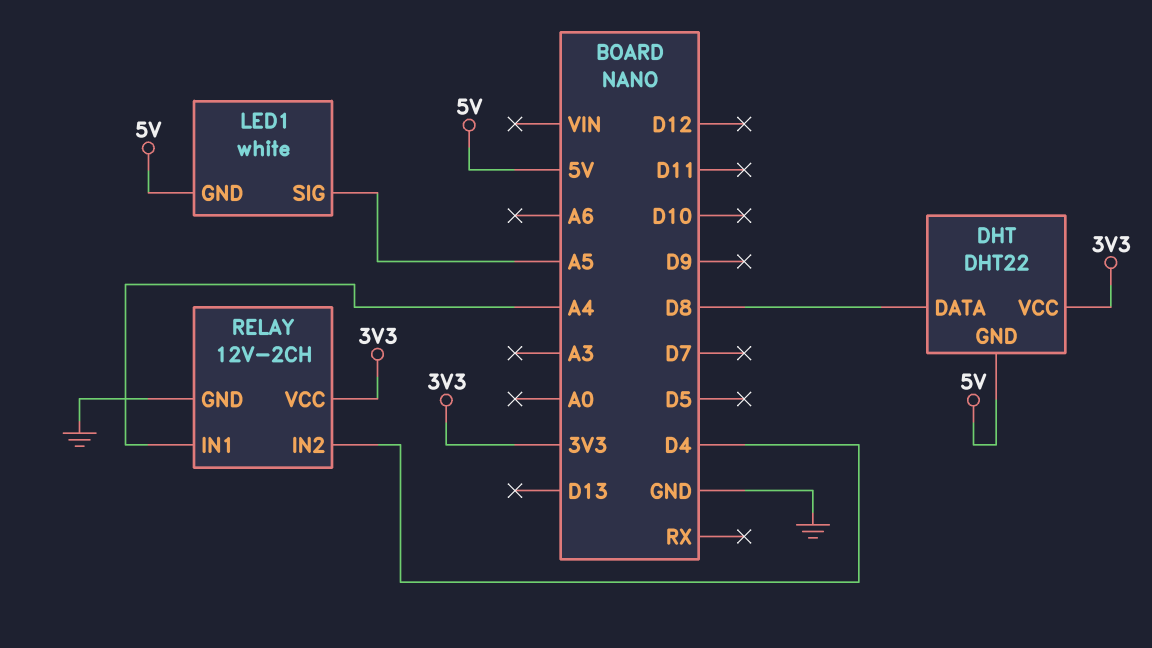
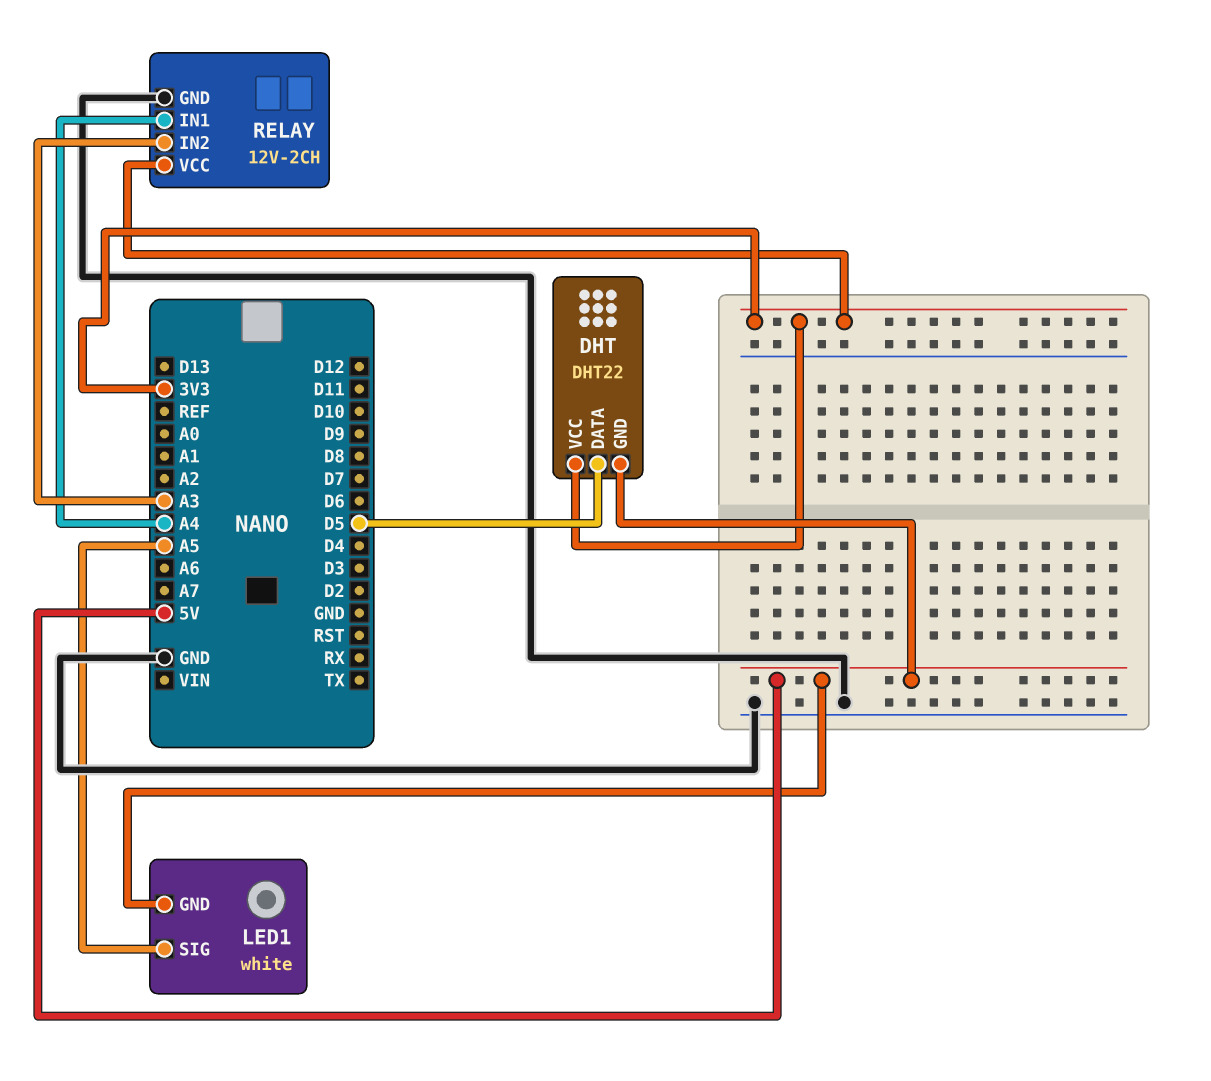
DHT pin DATA: D8 -> D5
RELAY pin IN2: D4 -> A3

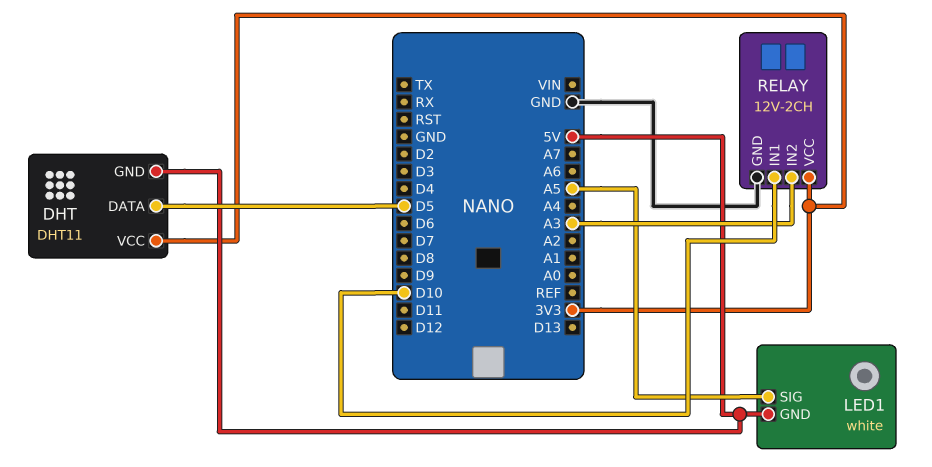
DHT: DHT22 -> DHT11
RELAY pin IN1: A4 -> D10

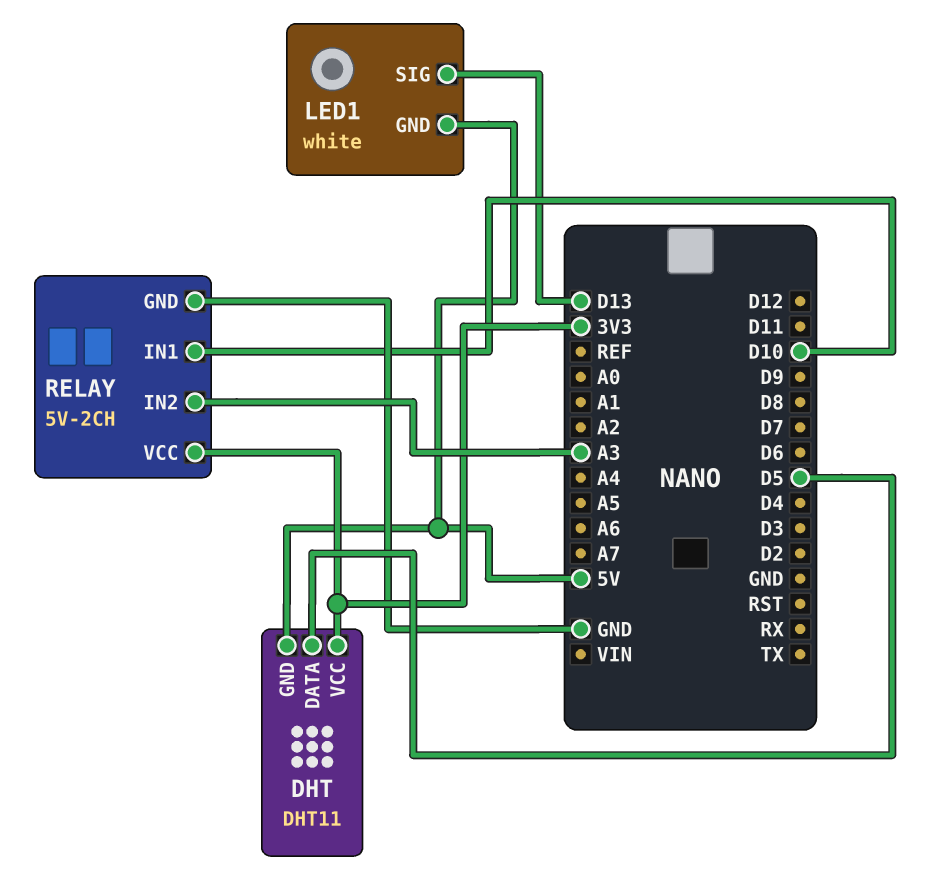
LED1 pin SIG: A5 -> D13
RELAY: 12V-2CH -> 5V-2CH

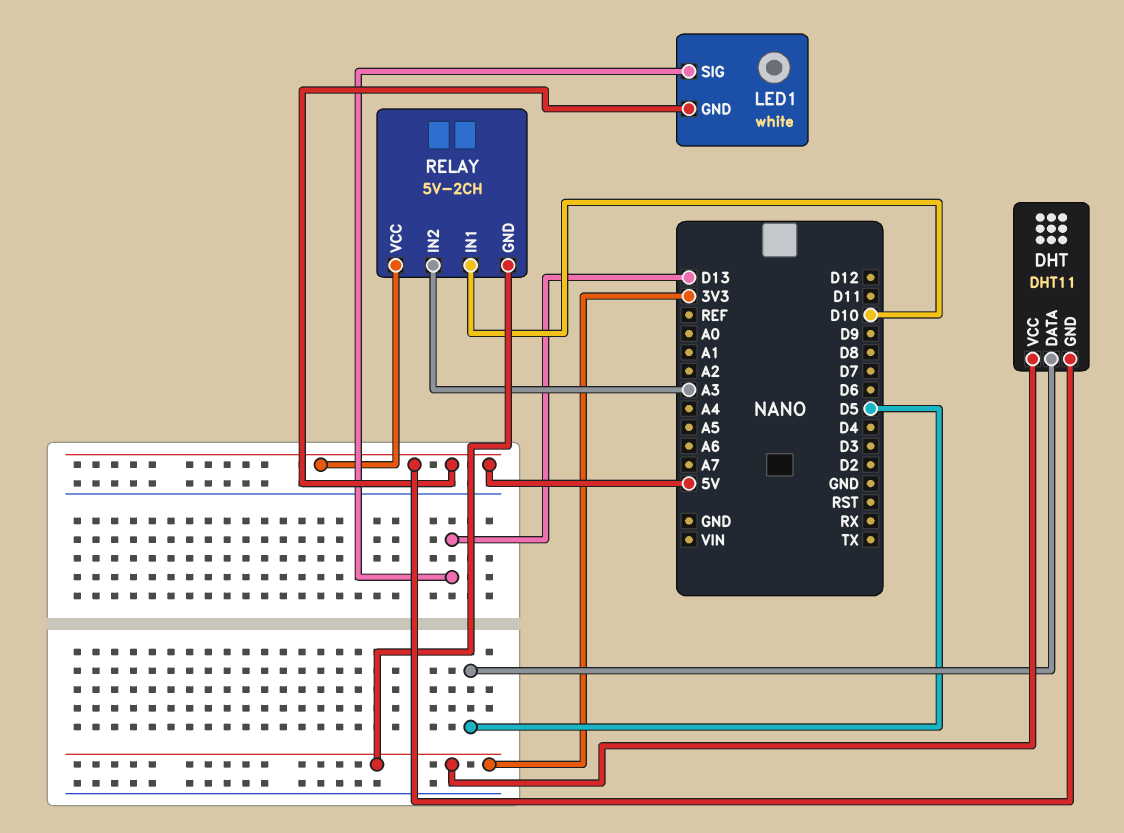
RELAY pin GND: GND -> 3V3
RELAY pin VCC: 3V3 -> 5V

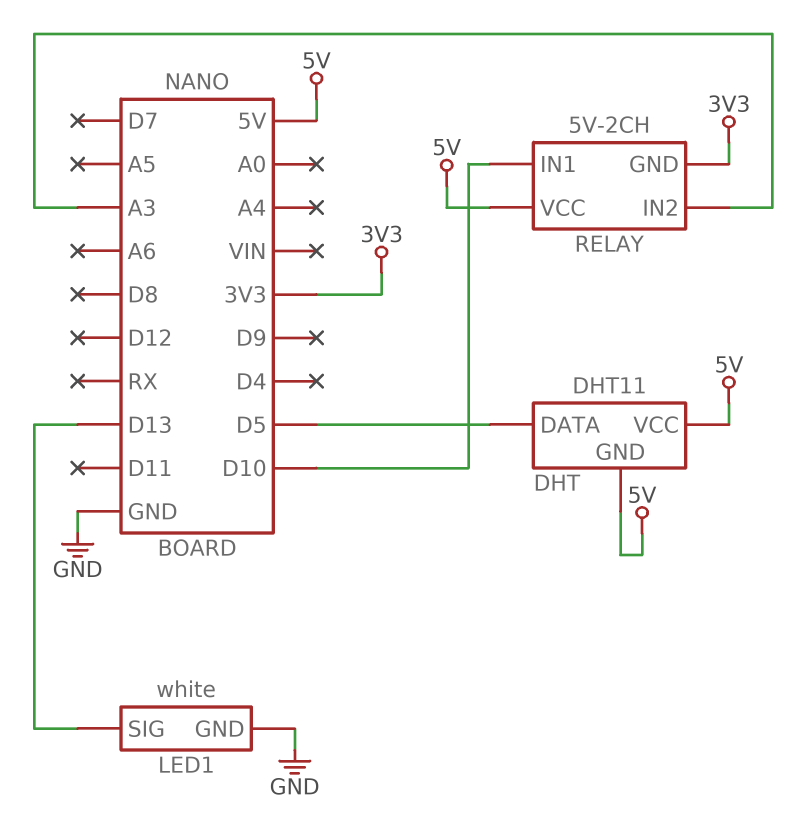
DHT pin VCC: 3V3 -> 5V
LED1 pin GND: 5V -> GND

